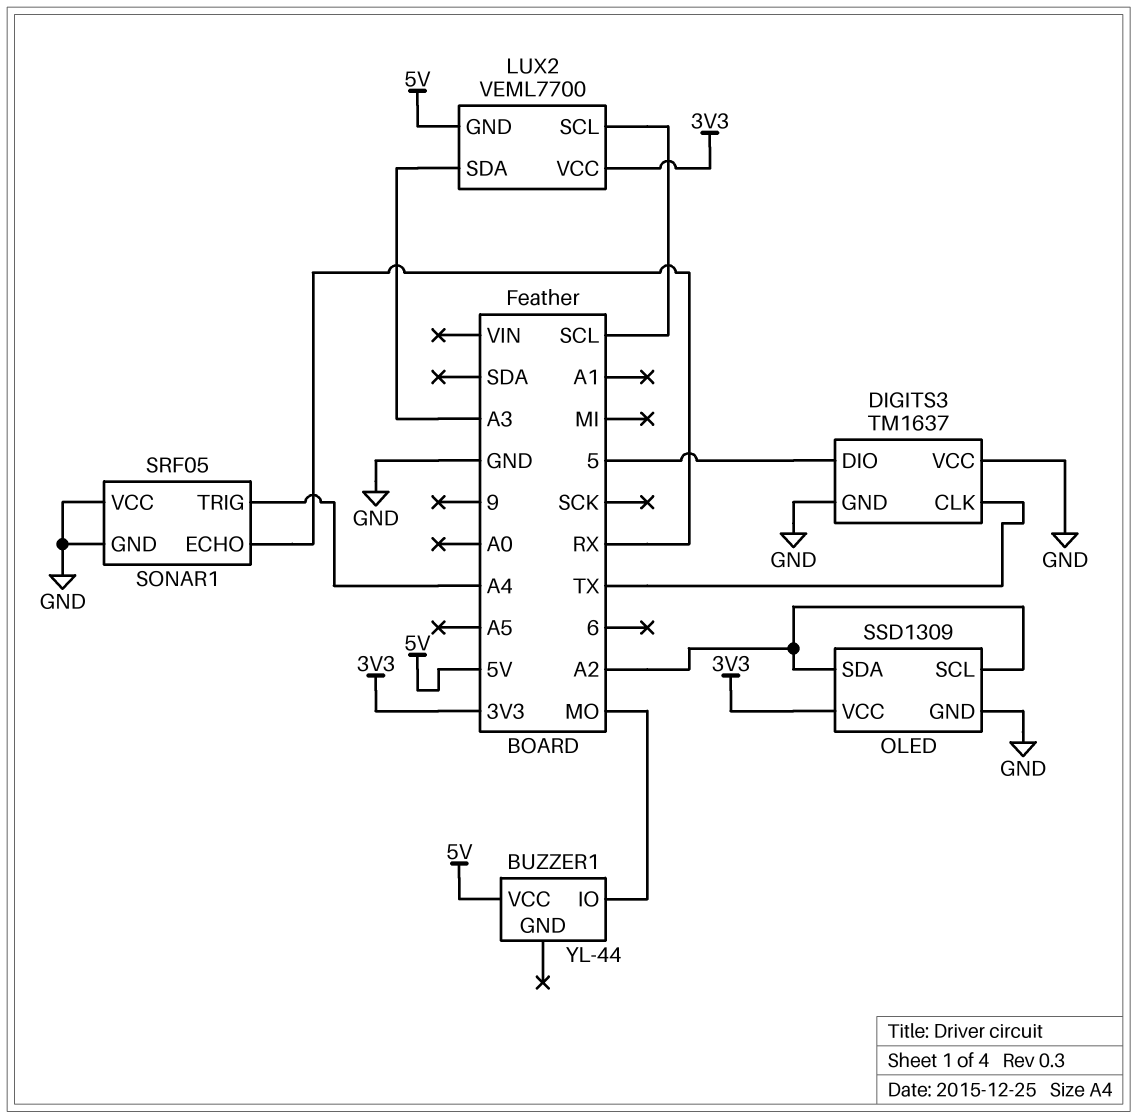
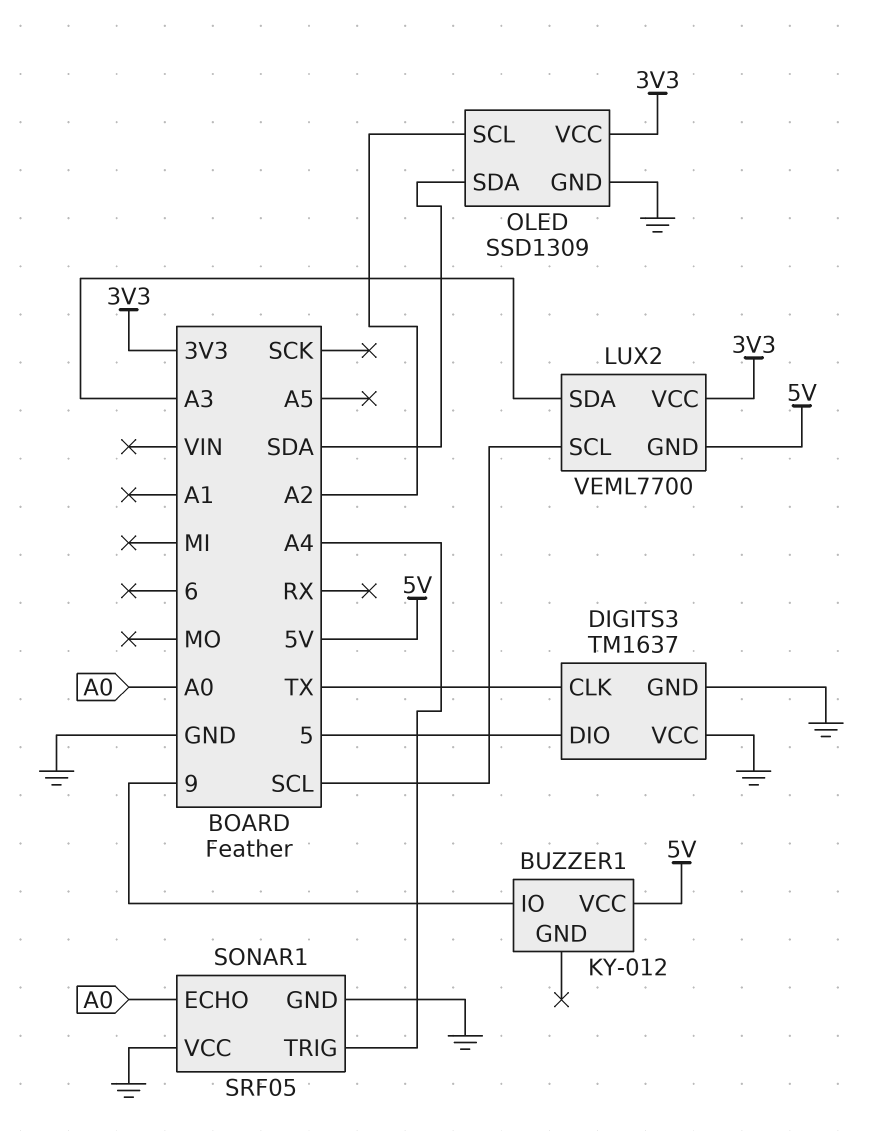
BUZZER1: YL-44 -> KY-012
BUZZER1 pin IO: MO -> 9
OLED pin SDA: A2 -> SDA
SONAR1 pin ECHO: RX -> A0

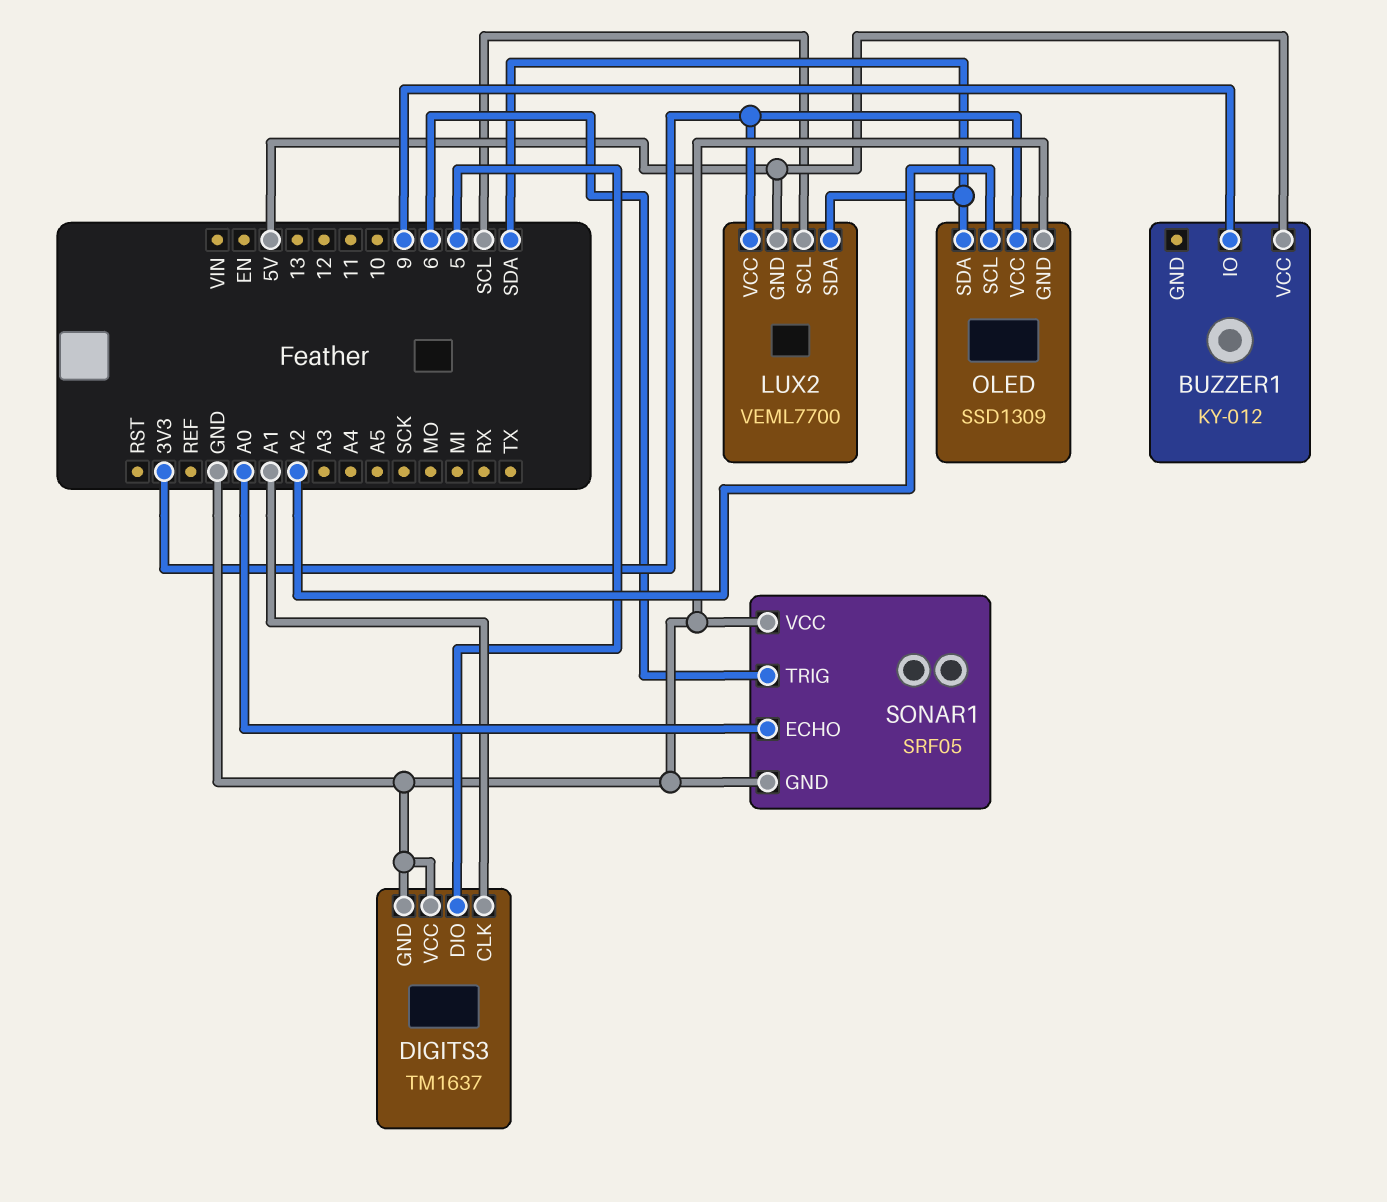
DIGITS3 pin CLK: TX -> A1
LUX2 pin SDA: A3 -> SDA
SONAR1 pin TRIG: A4 -> 6

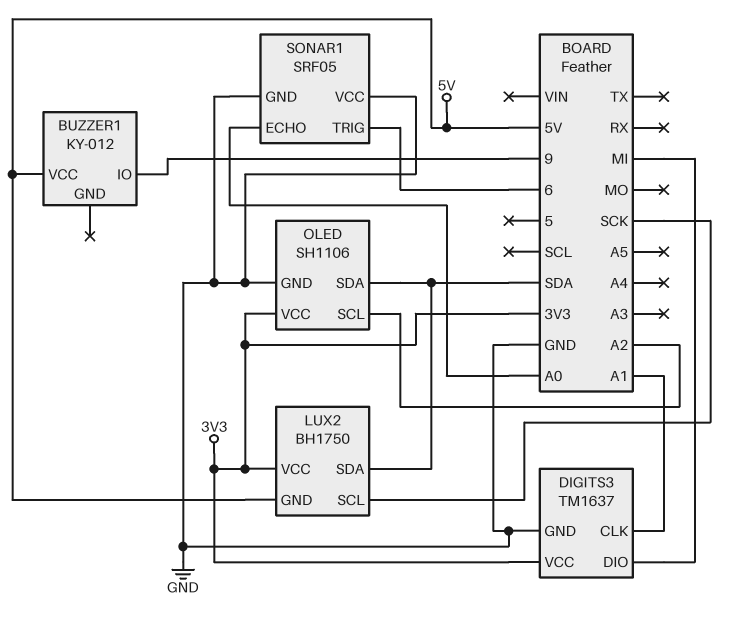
DIGITS3 pin DIO: 5 -> MI
DIGITS3 pin VCC: GND -> 3V3
LUX2: VEML7700 -> BH1750
LUX2 pin SCL: SCL -> SCK
OLED: SSD1309 -> SH1106

